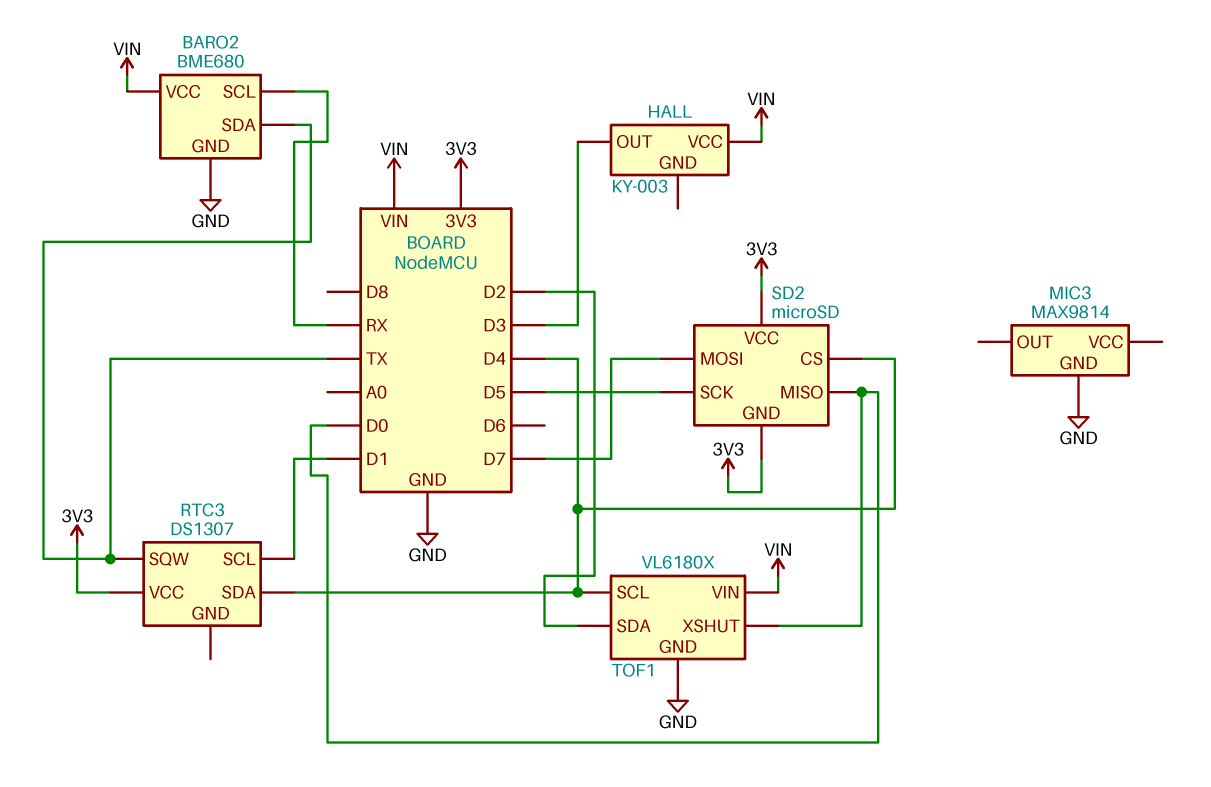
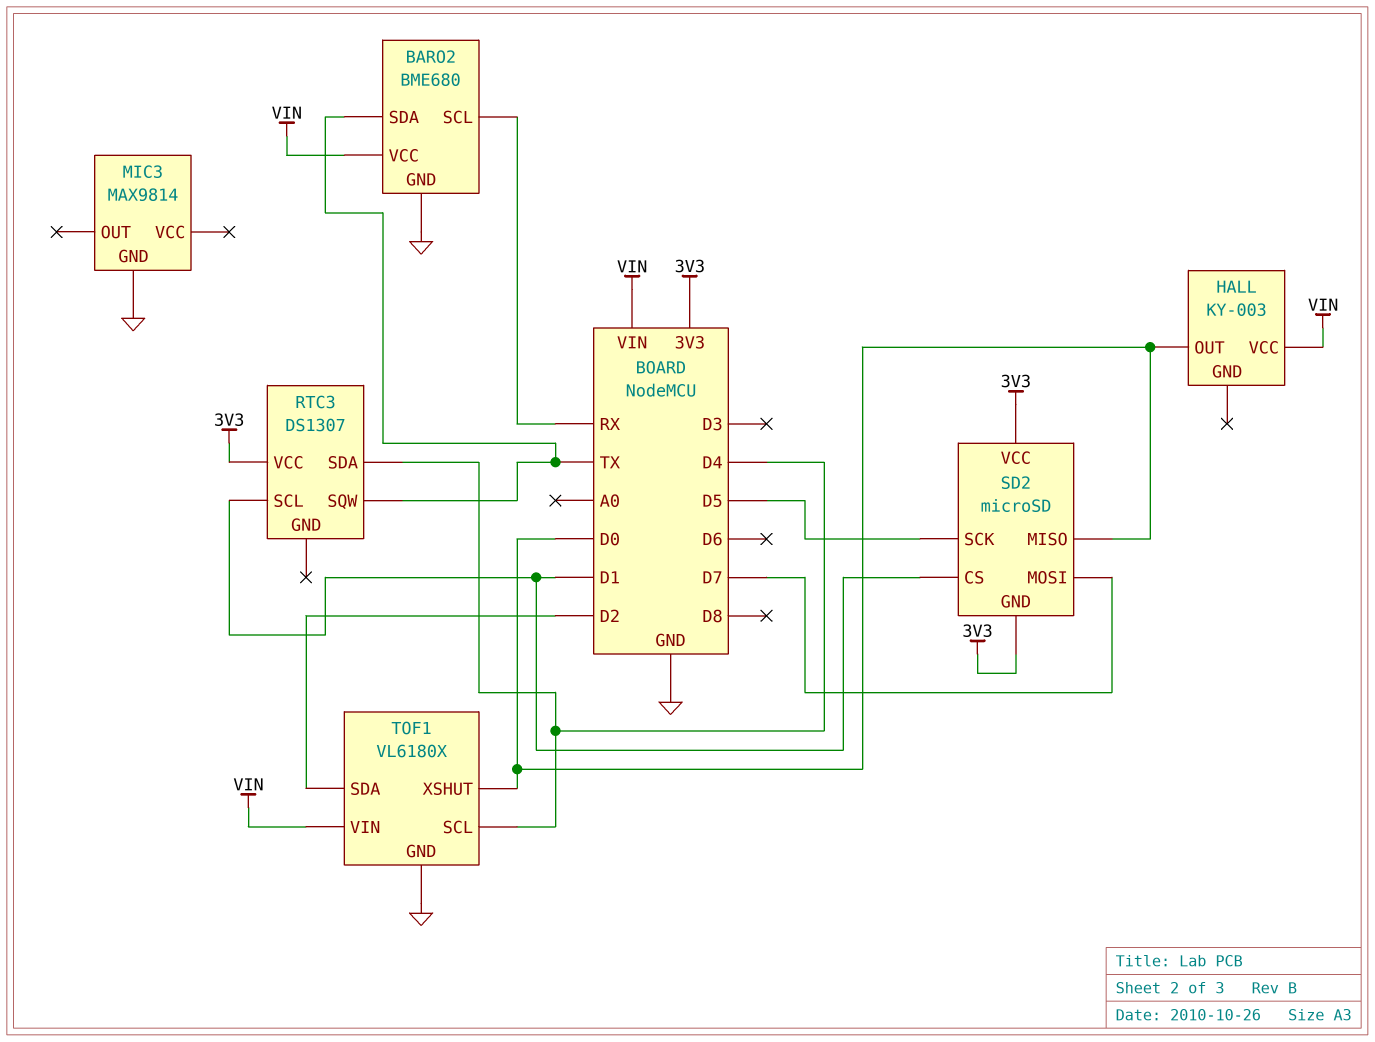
HALL pin OUT: D3 -> D0
SD2 pin CS: D4 -> D1

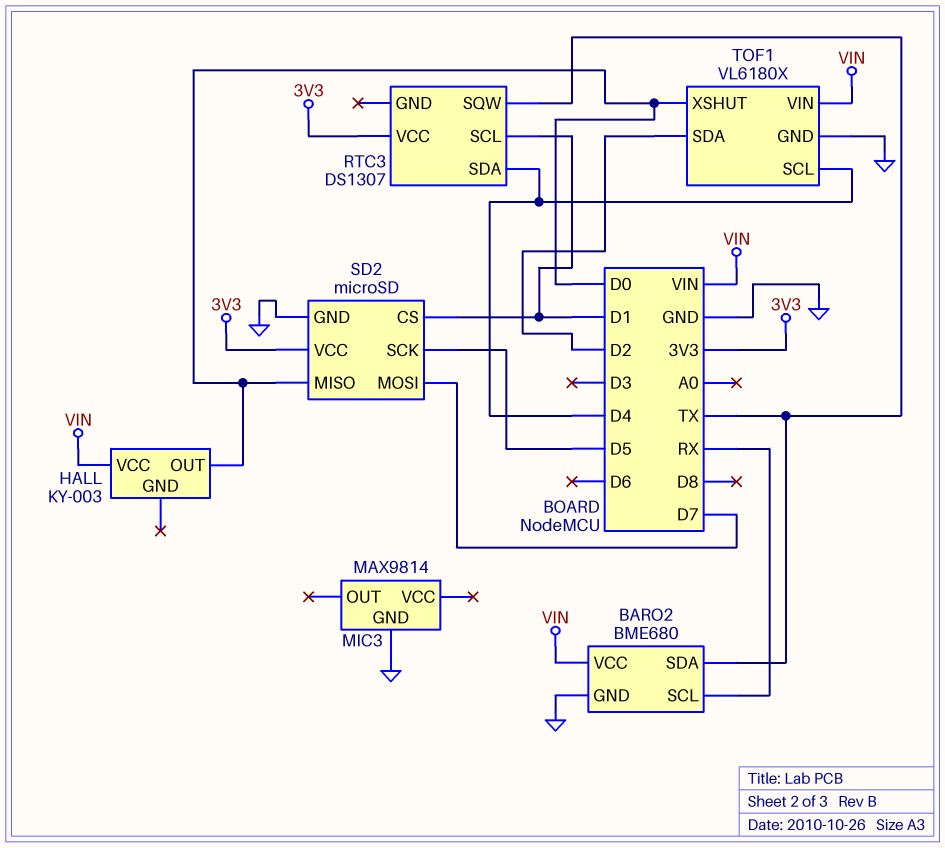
SD2 pin GND: 3V3 -> GND

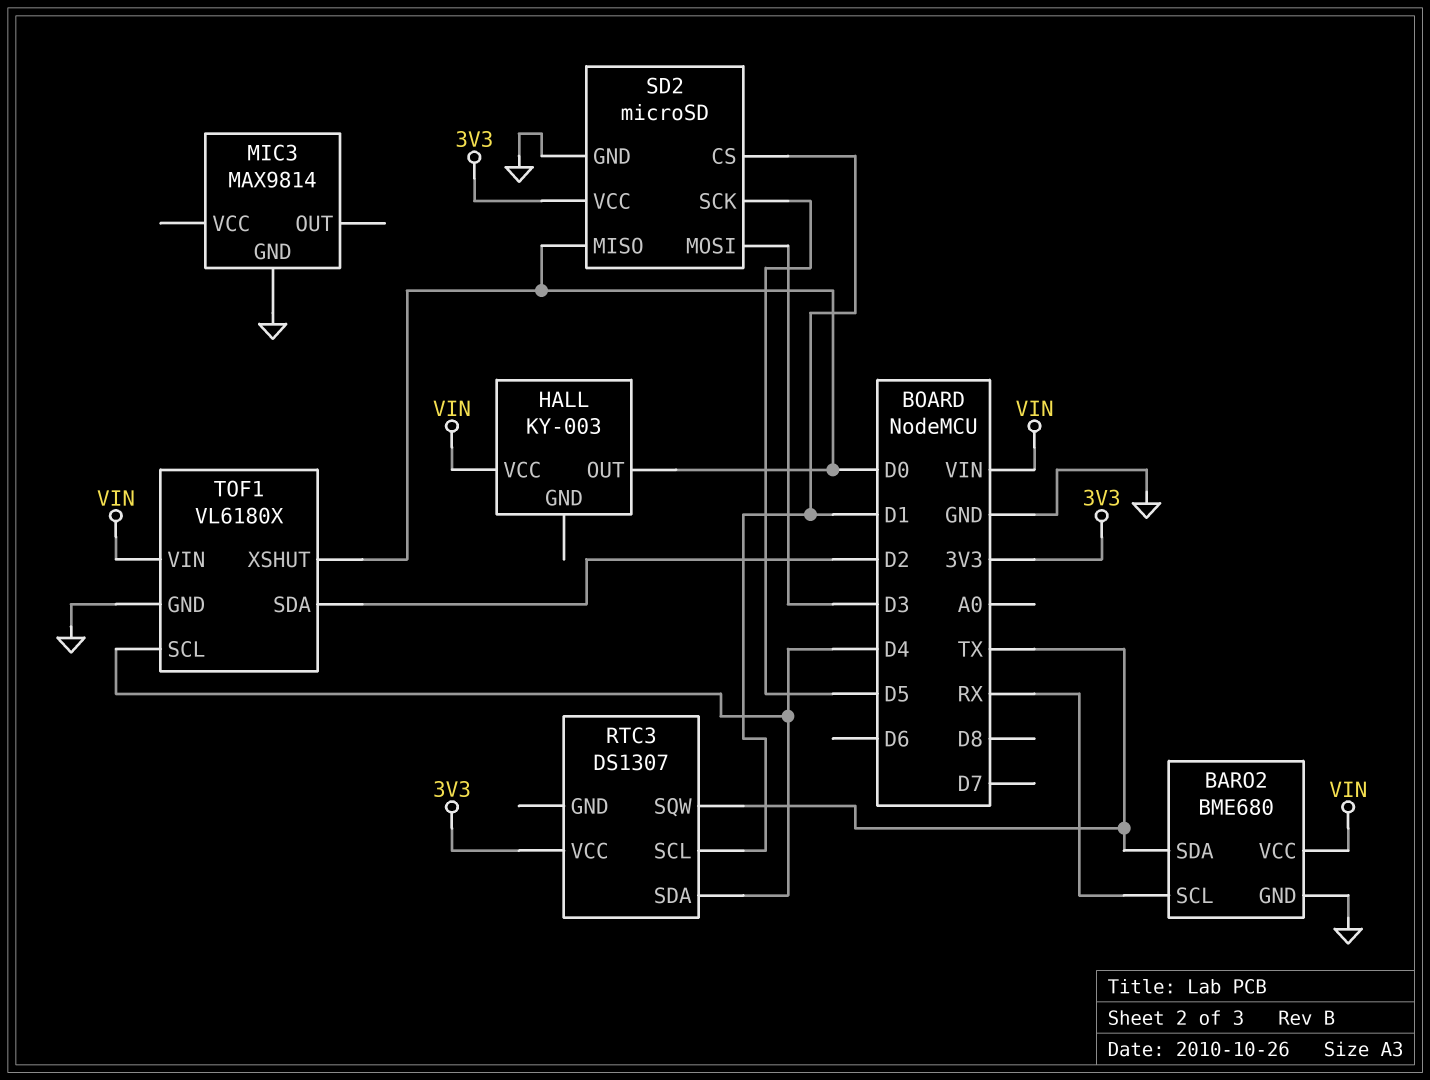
SD2 pin MOSI: D7 -> D3

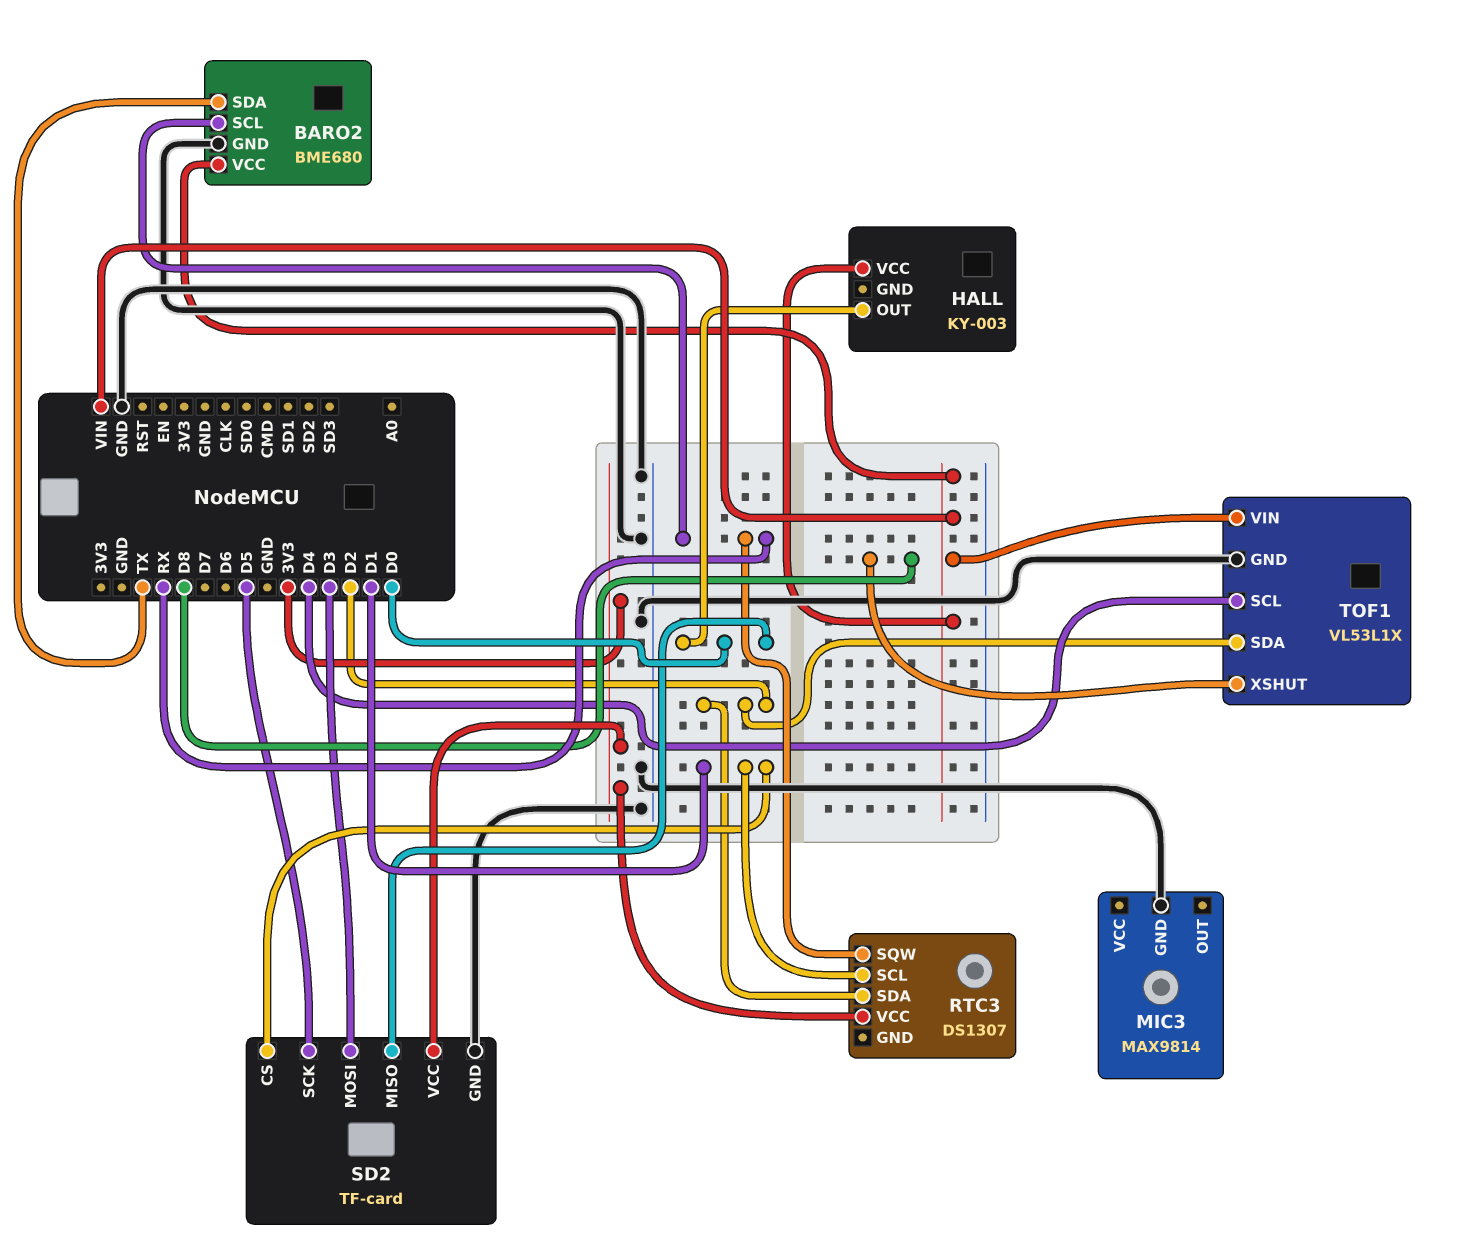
RTC3 pin SDA: D4 -> D2
RTC3 pin SQW: TX -> RX
SD2: microSD -> TF-card
TOF1: VL6180X -> VL53L1X
TOF1 pin XSHUT: D0 -> D8

